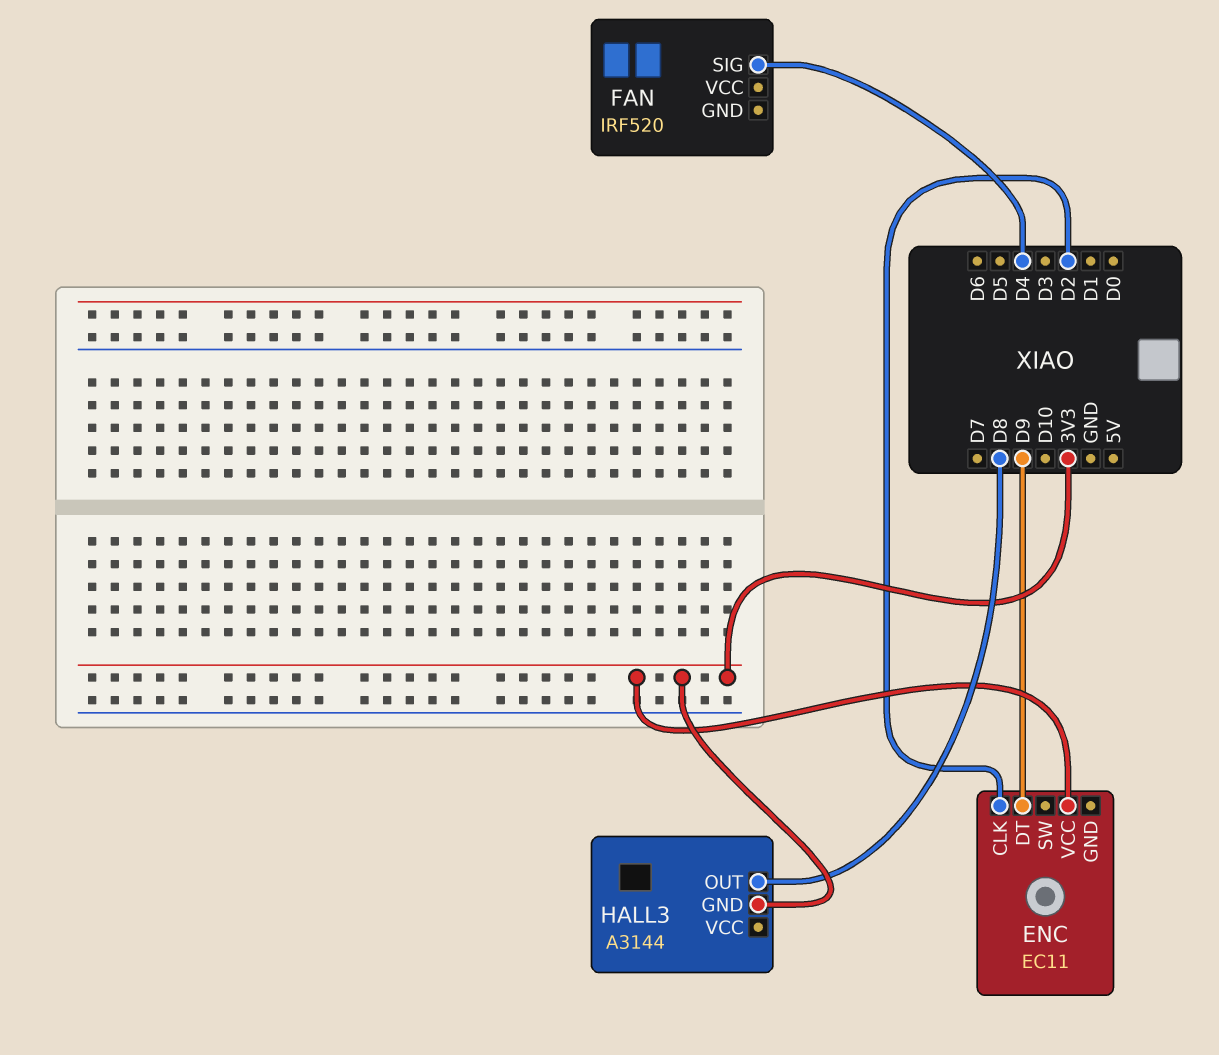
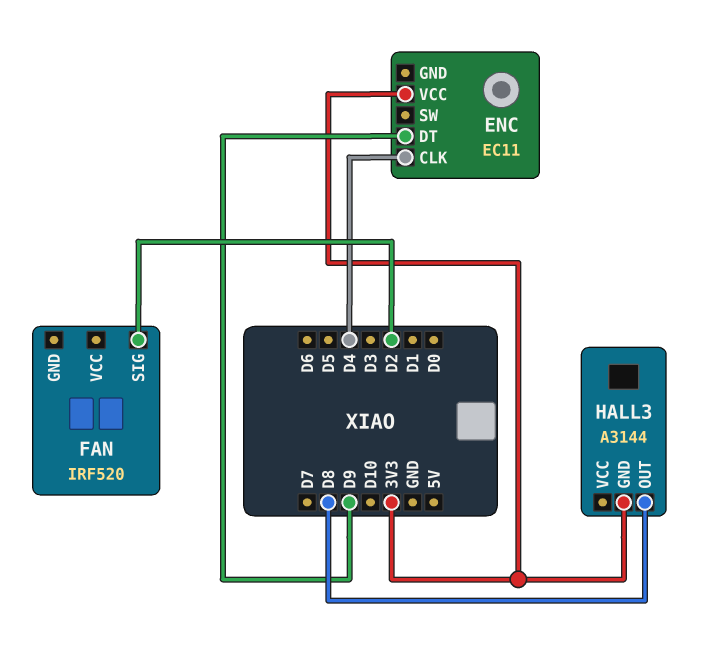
ENC pin CLK: D2 -> D4
FAN pin SIG: D4 -> D2

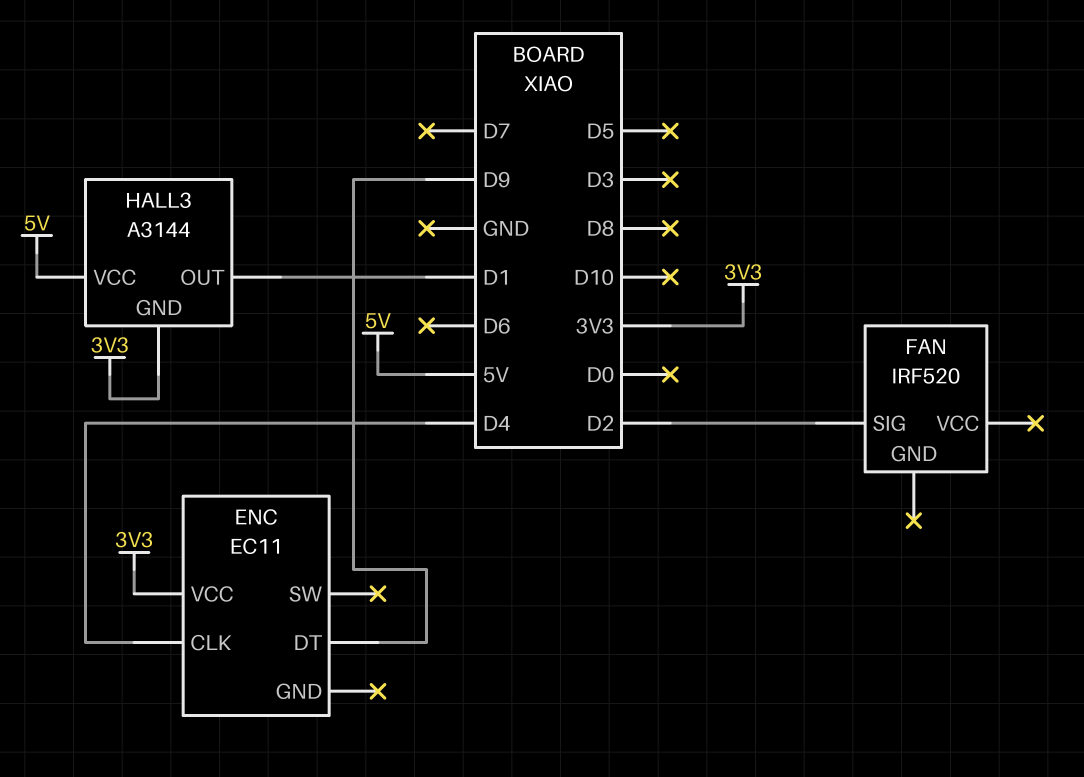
HALL3 pin OUT: D8 -> D1
HALL3 pin VCC: none -> 5V

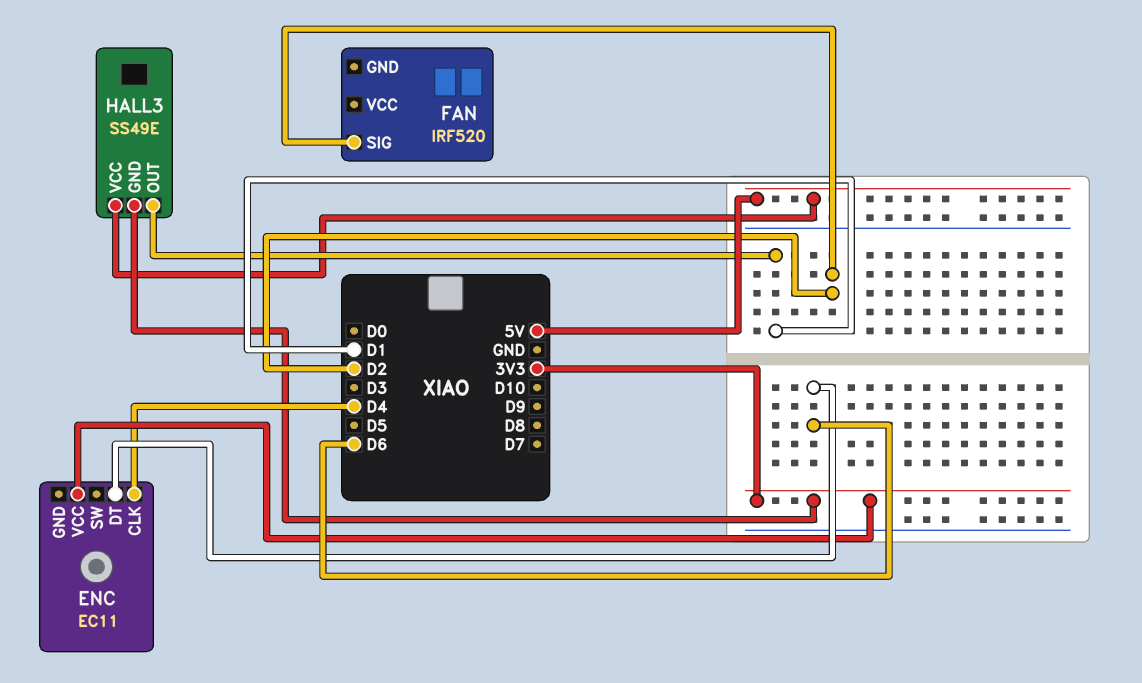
ENC pin DT: D9 -> D6
HALL3: A3144 -> SS49E

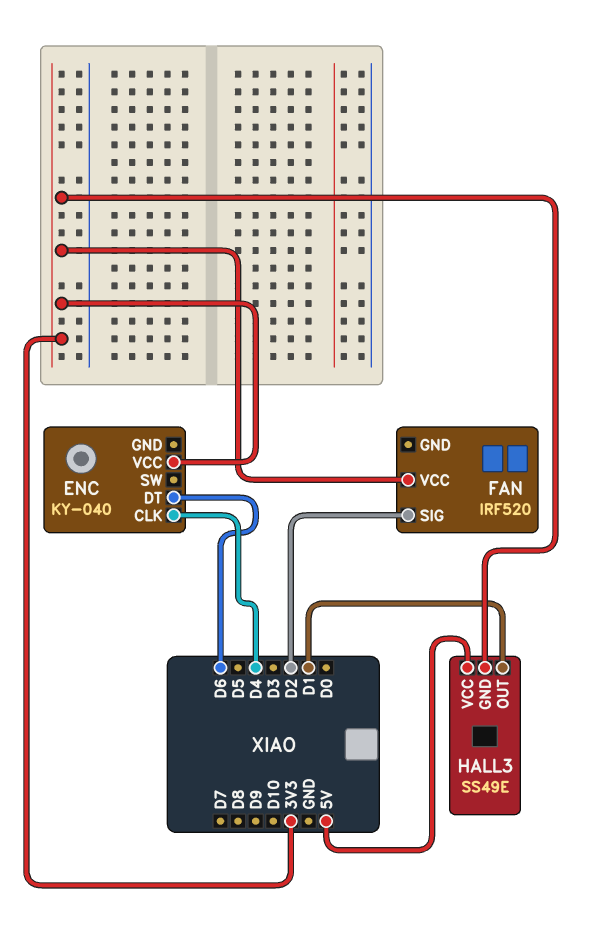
ENC: EC11 -> KY-040
FAN pin VCC: none -> 3V3

